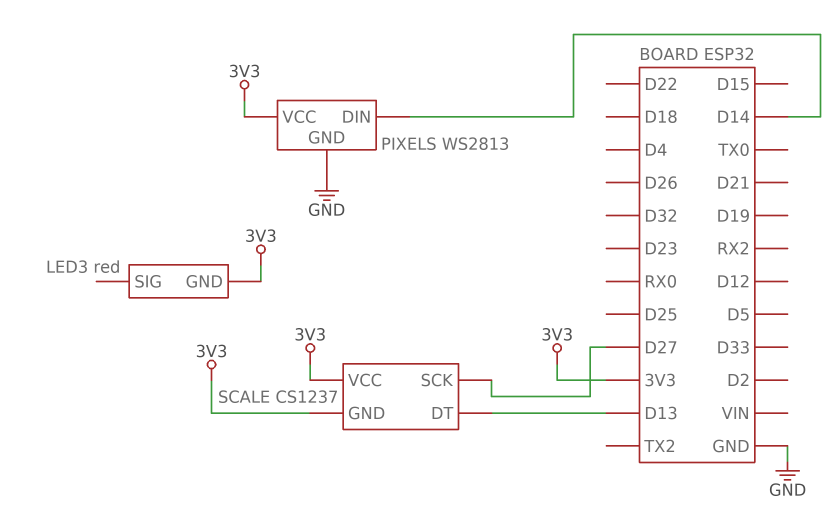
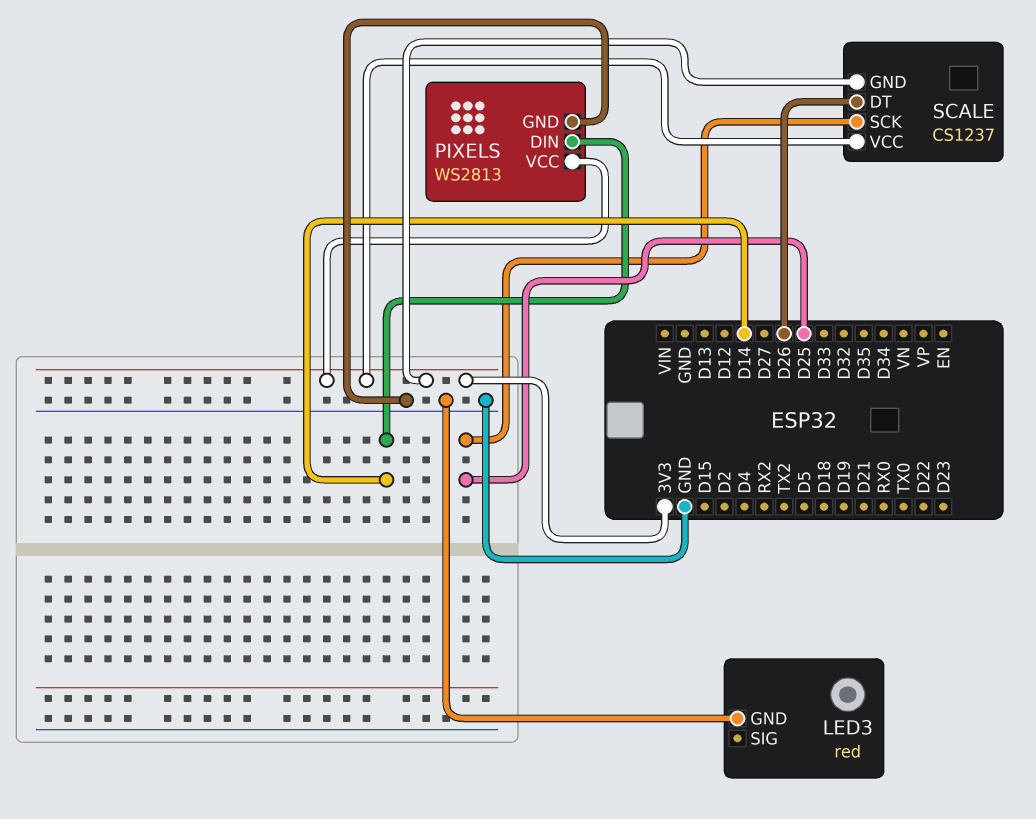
LED3 pin GND: 3V3 -> GND
SCALE pin DT: D13 -> D26
SCALE pin SCK: D27 -> D25

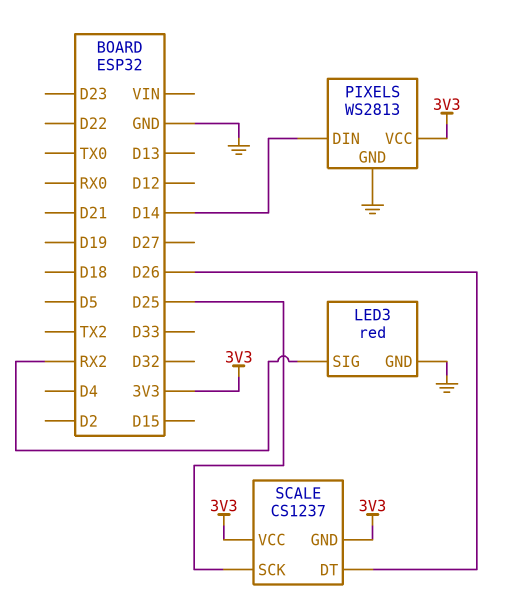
LED3 pin SIG: none -> RX2

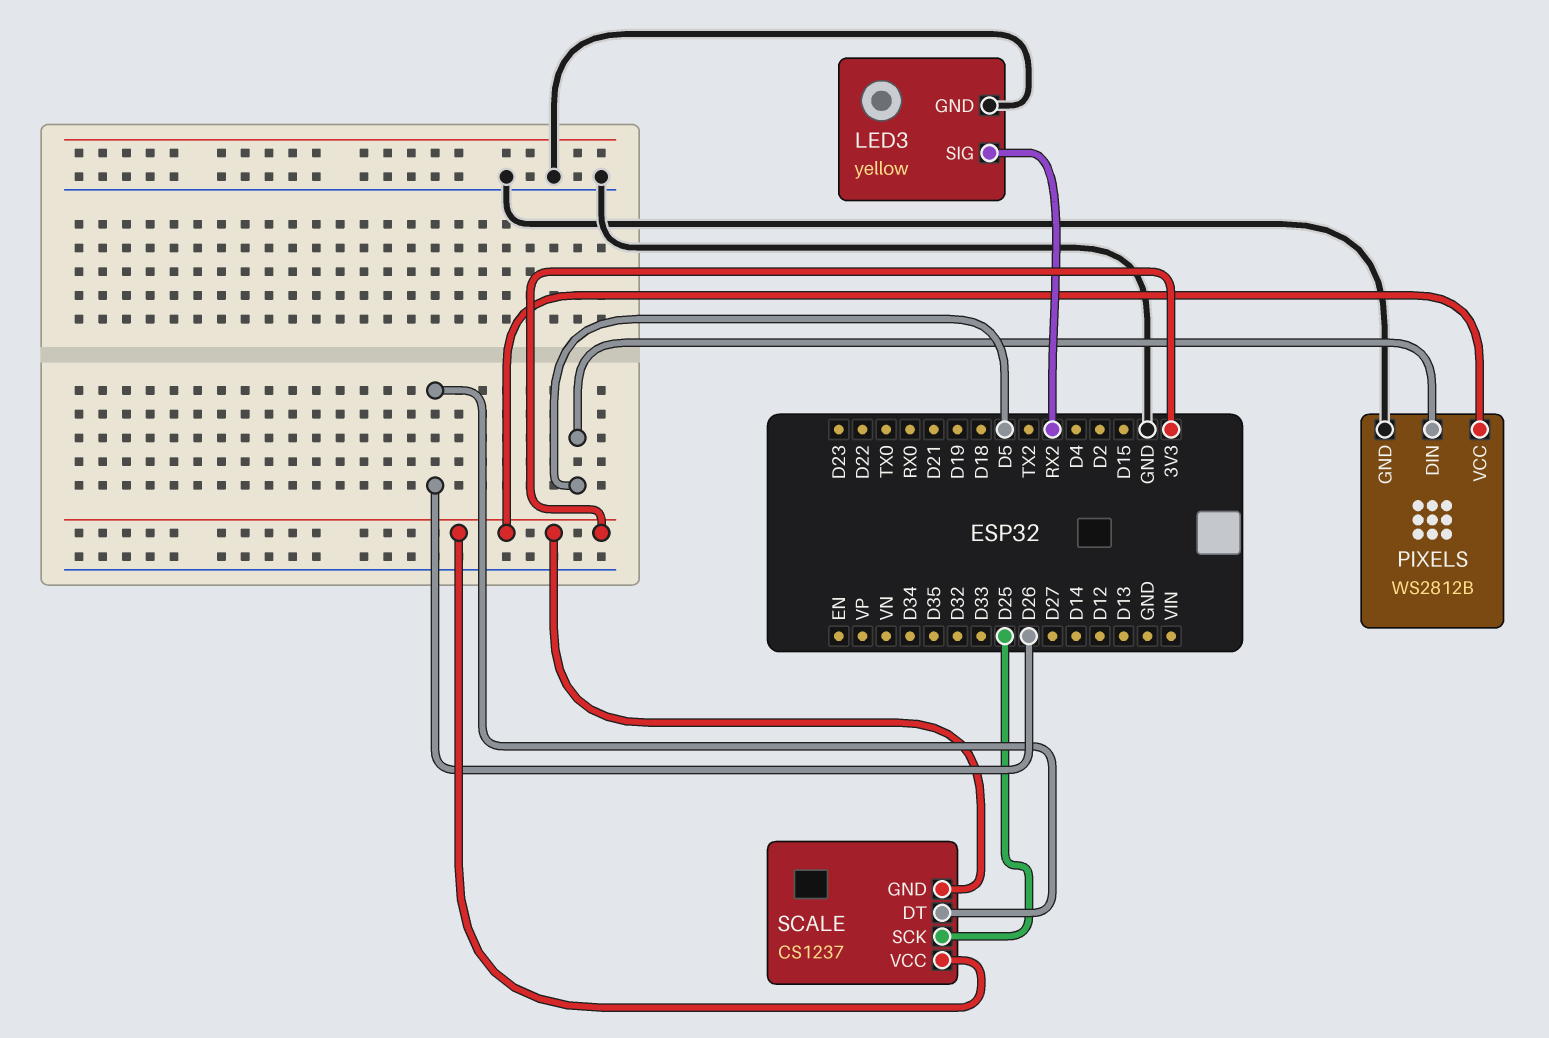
LED3: red -> yellow
PIXELS: WS2813 -> WS2812B
PIXELS pin DIN: D14 -> D5

